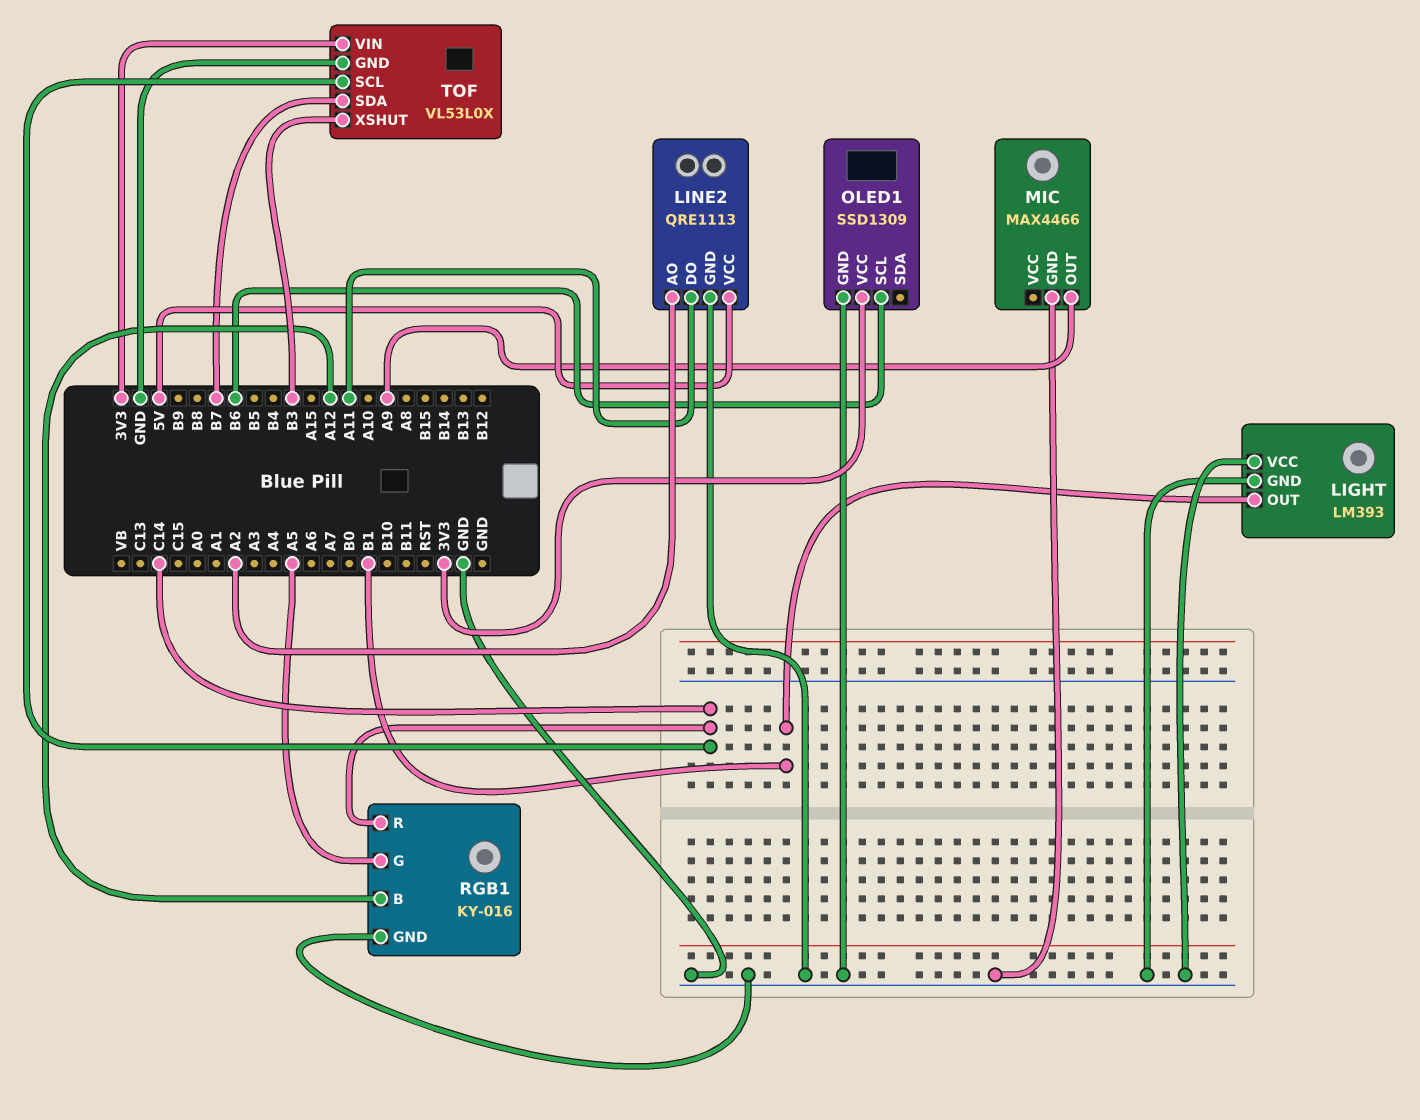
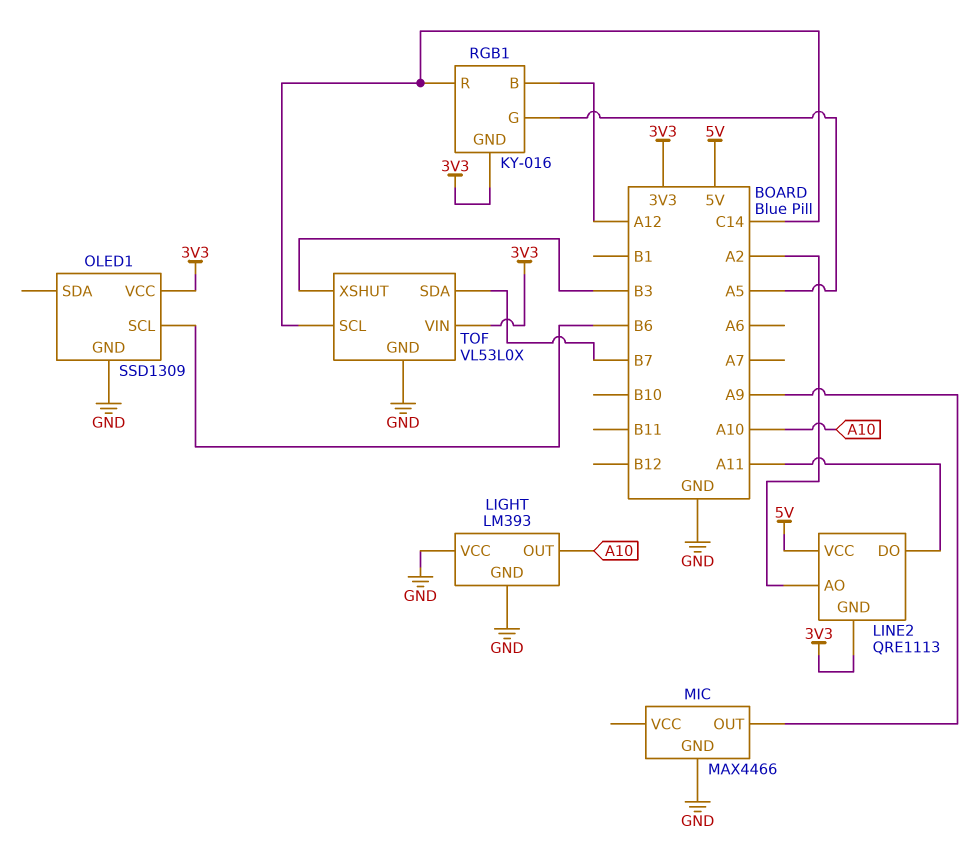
LIGHT pin OUT: B1 -> A10
LINE2 pin GND: GND -> 3V3
RGB1 pin GND: GND -> 3V3

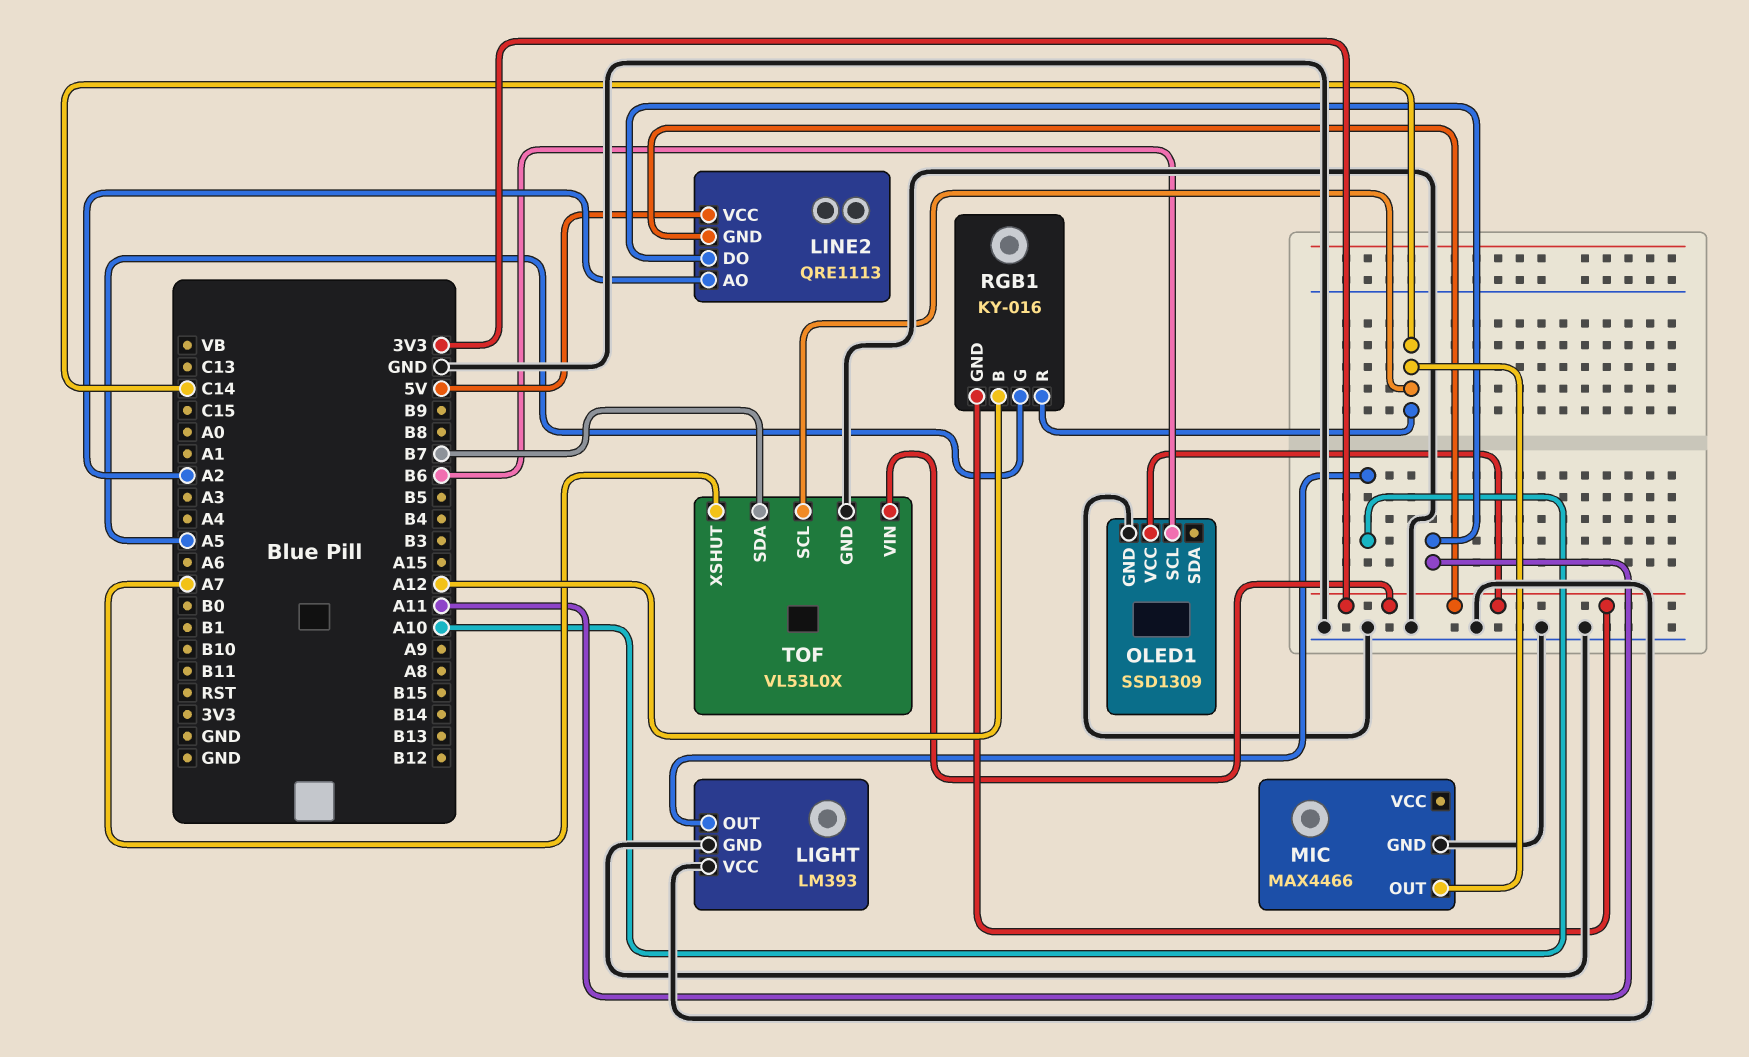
MIC pin OUT: A9 -> C14
TOF pin XSHUT: B3 -> A7

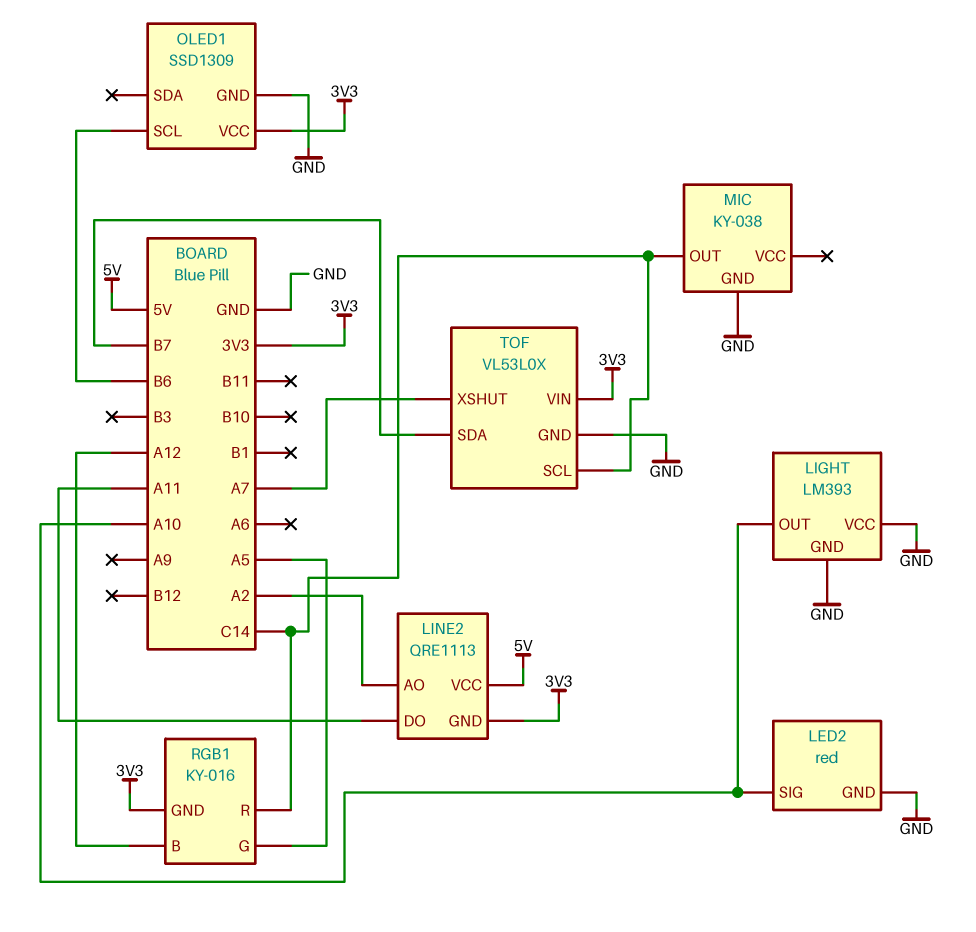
LED2: none -> red
LED2 pin GND: none -> GND
LED2 pin SIG: none -> A10
MIC: MAX4466 -> KY-038

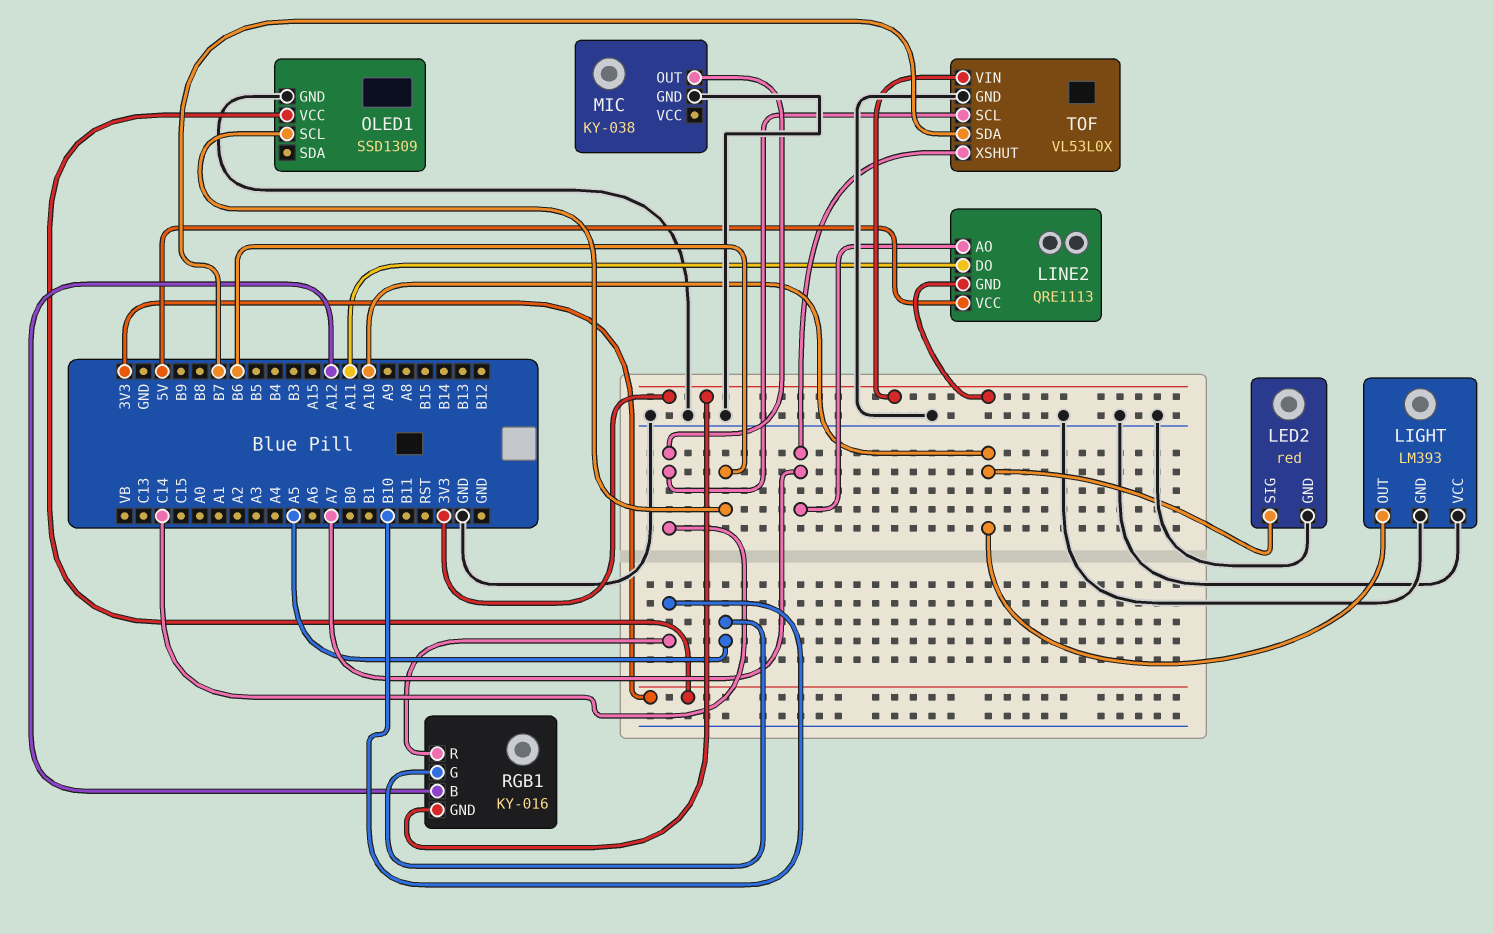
LINE2 pin AO: A2 -> A7
RGB1 pin R: C14 -> B10

